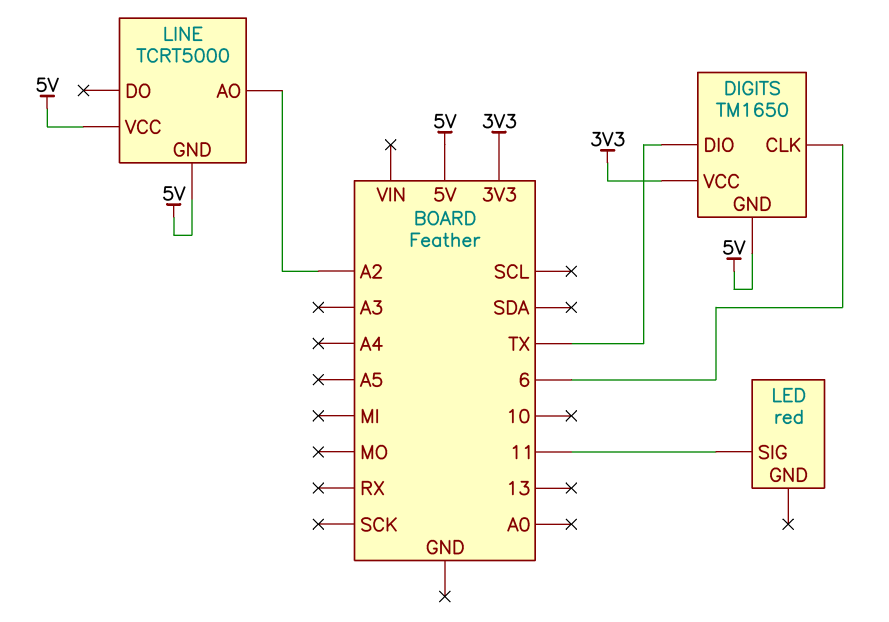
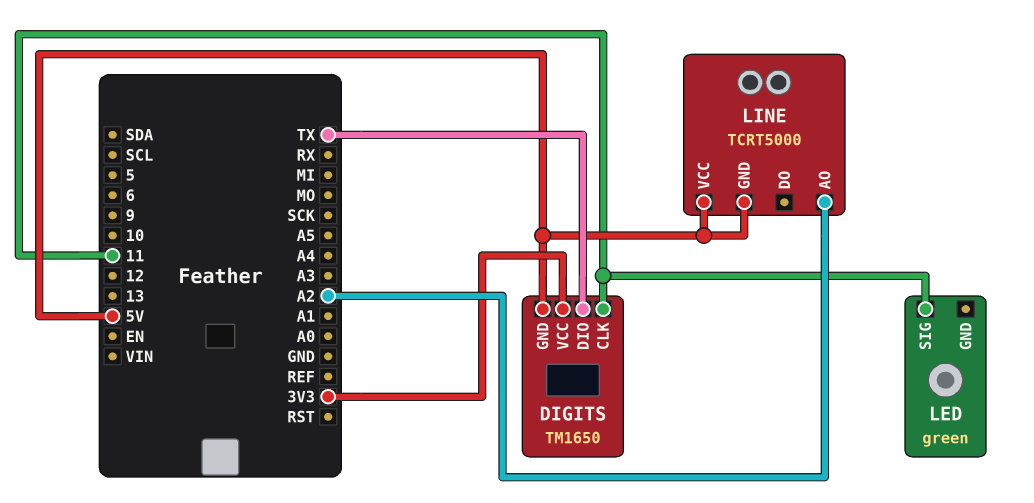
DIGITS pin CLK: 6 -> 11
LED: red -> green

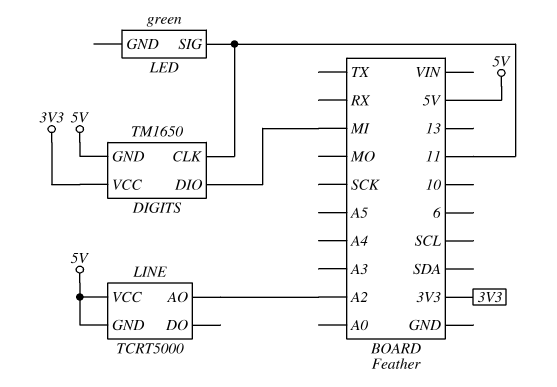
DIGITS pin DIO: TX -> MI

